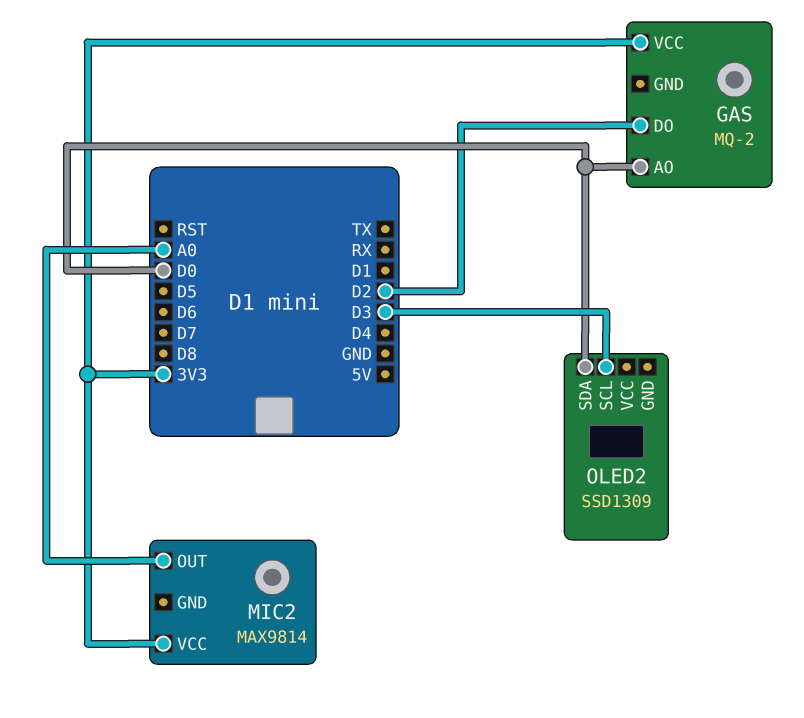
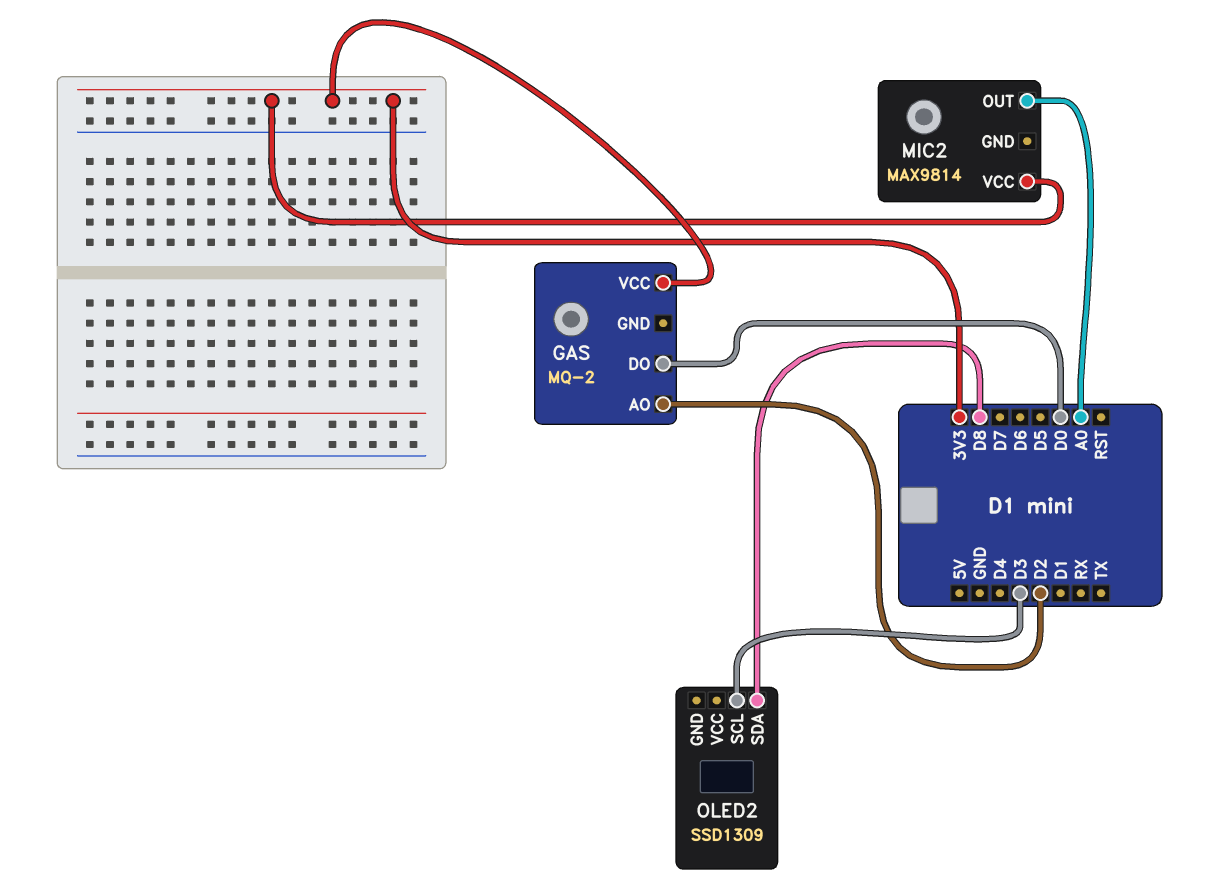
GAS pin AO: D0 -> D2
GAS pin DO: D2 -> D0
OLED2 pin SDA: D0 -> D8

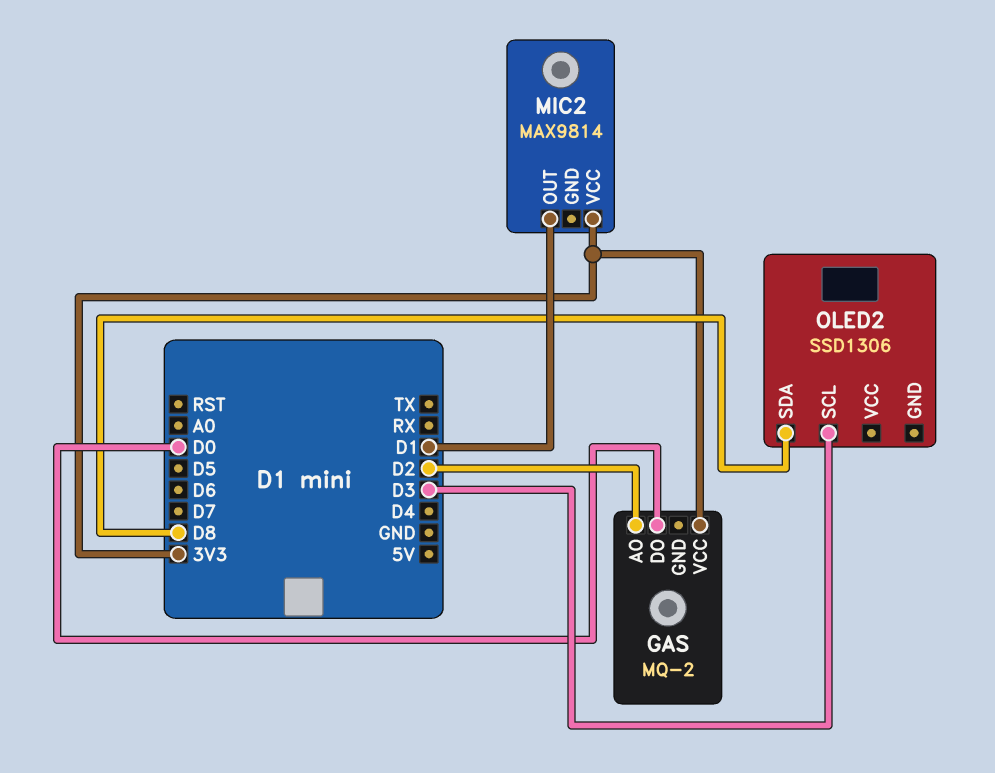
MIC2 pin OUT: A0 -> D1
OLED2: SSD1309 -> SSD1306

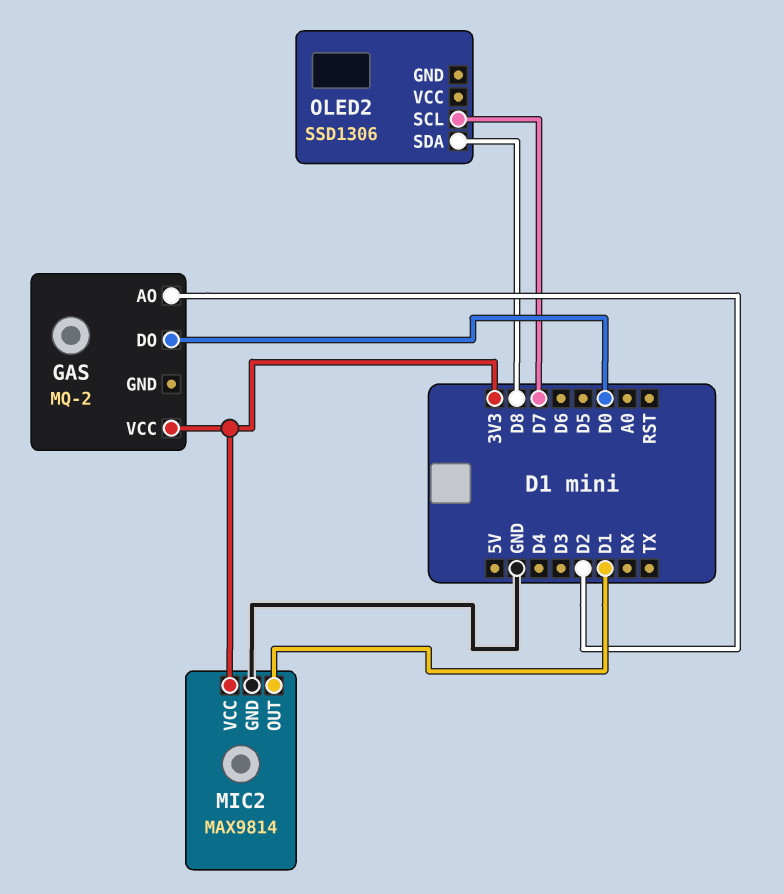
MIC2 pin GND: none -> GND
OLED2 pin SCL: D3 -> D7

